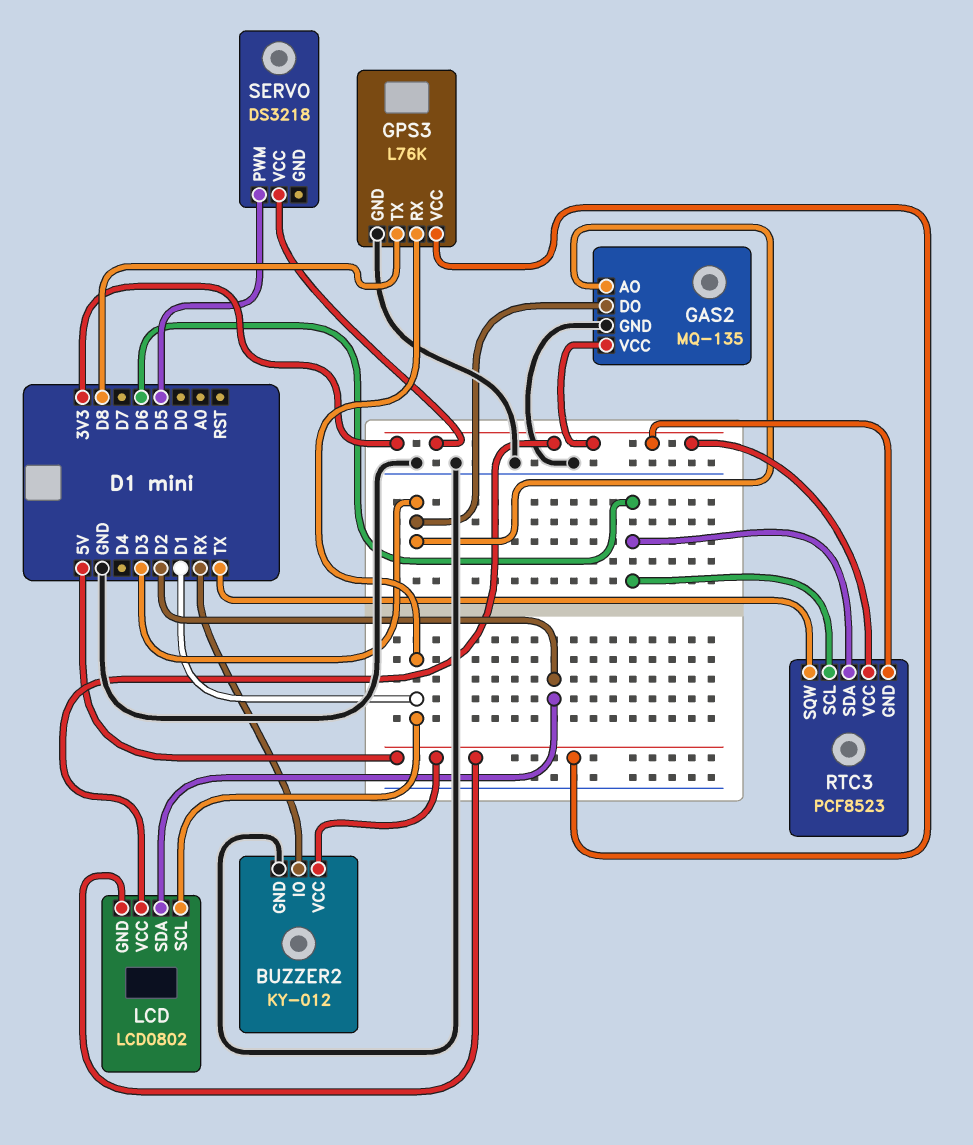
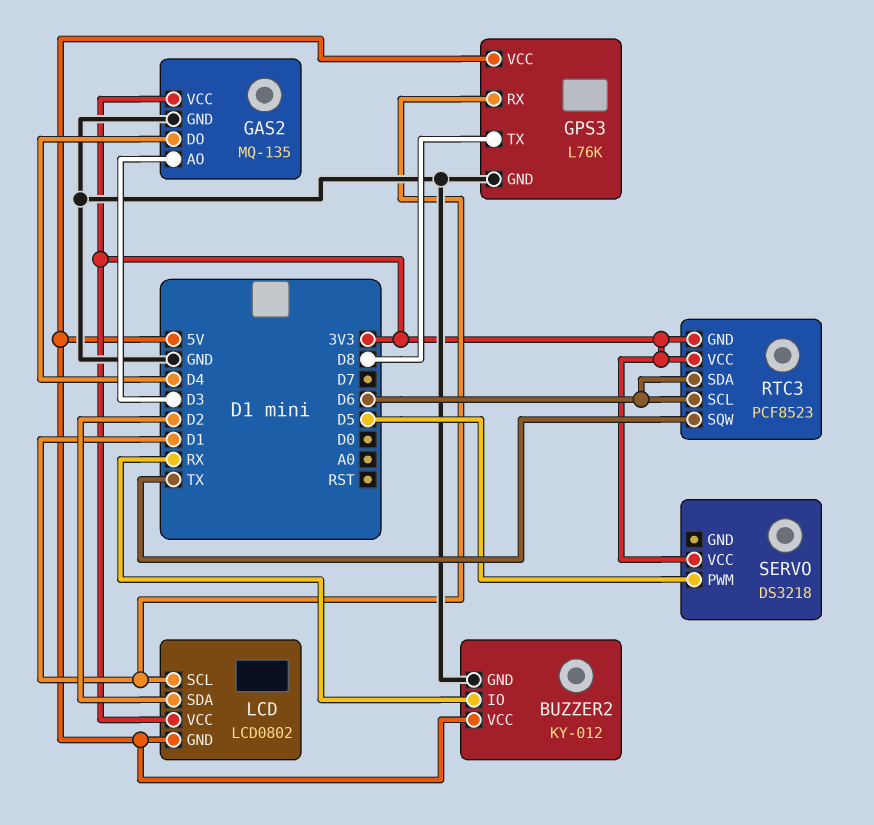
GAS2 pin DO: D3 -> D4

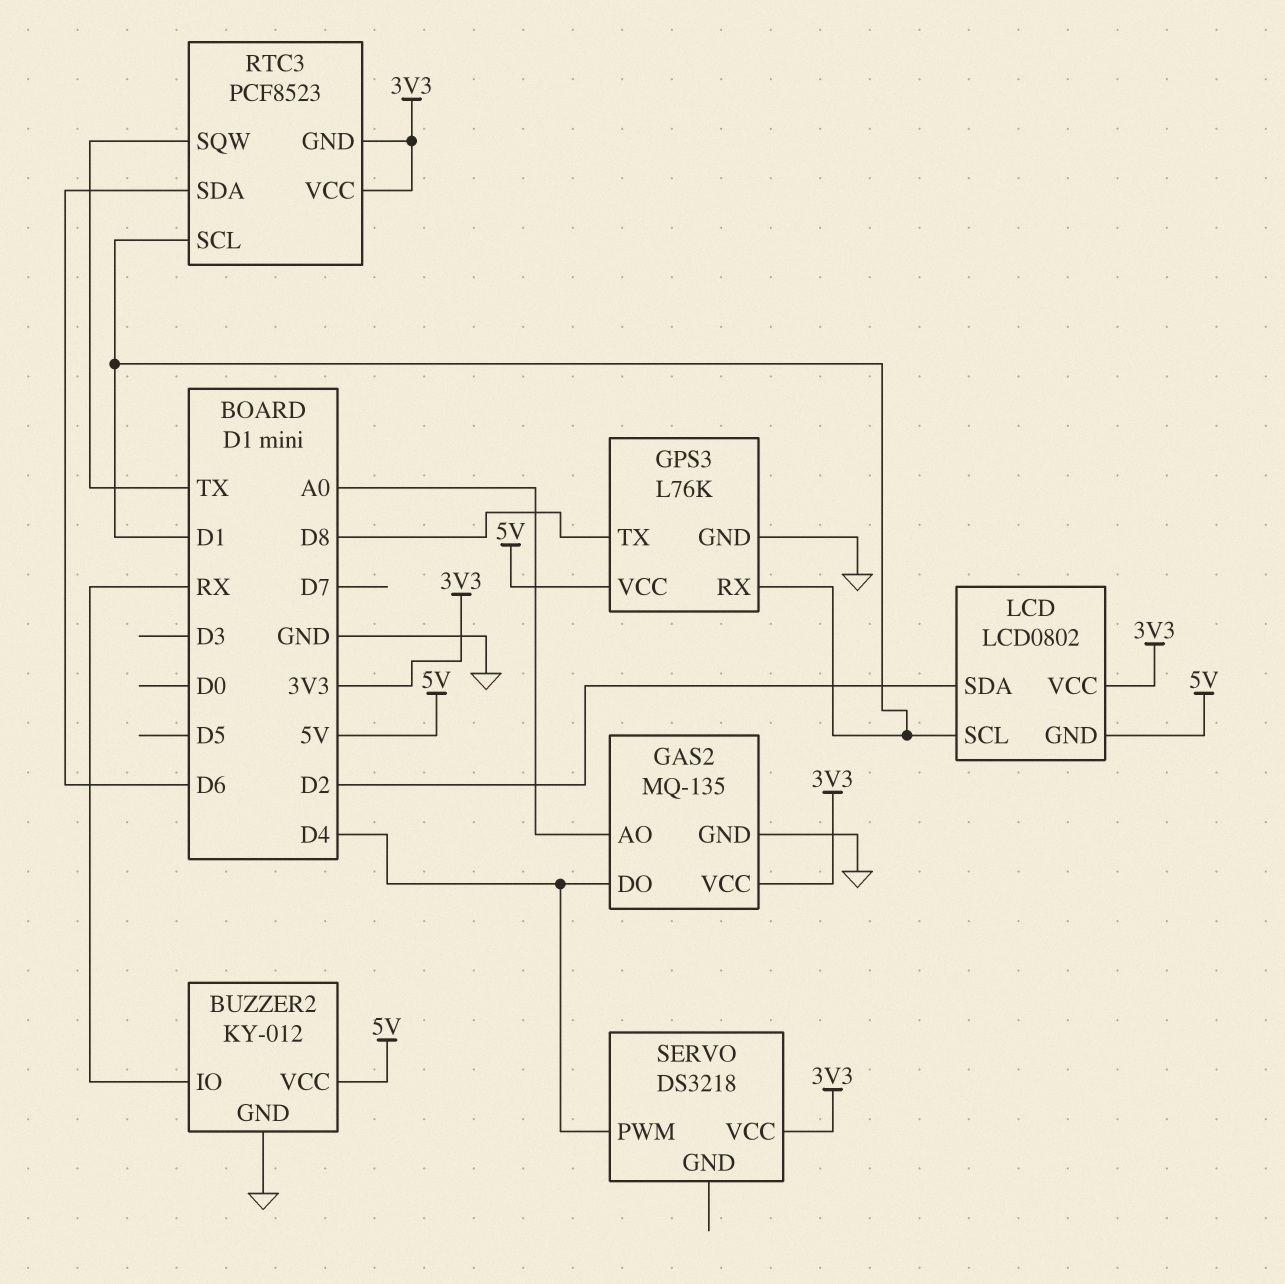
GAS2 pin AO: D3 -> A0
RTC3 pin SCL: D6 -> D1
SERVO pin PWM: D5 -> D4

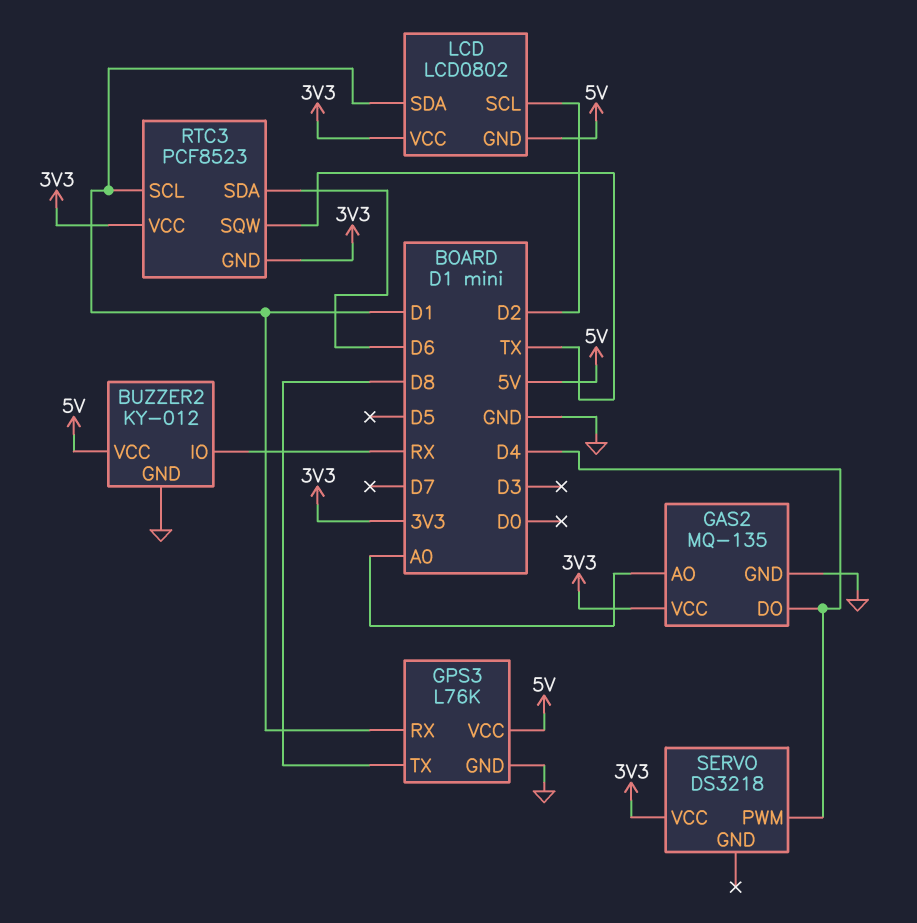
LCD pin SCL: D1 -> D2
LCD pin SDA: D2 -> D1

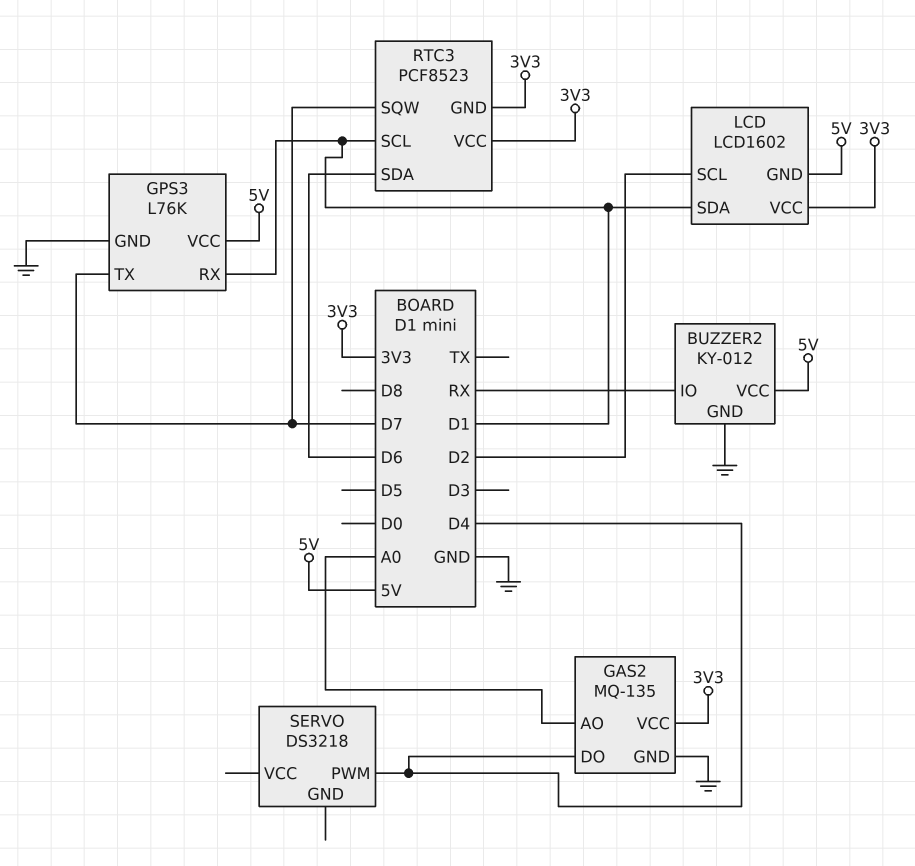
GPS3 pin TX: D8 -> D7
LCD: LCD0802 -> LCD1602
RTC3 pin SQW: TX -> D7
SERVO pin VCC: 3V3 -> none

